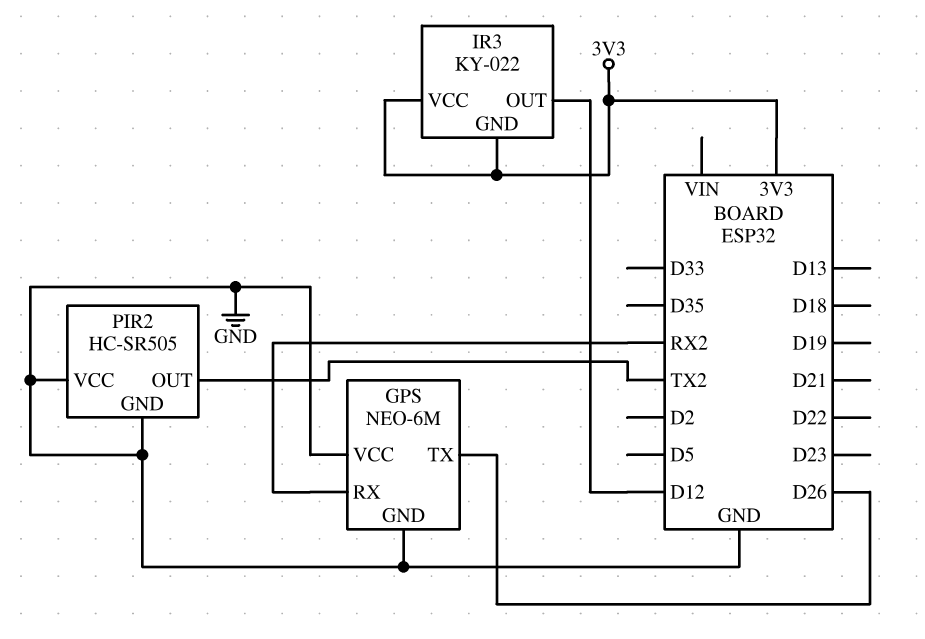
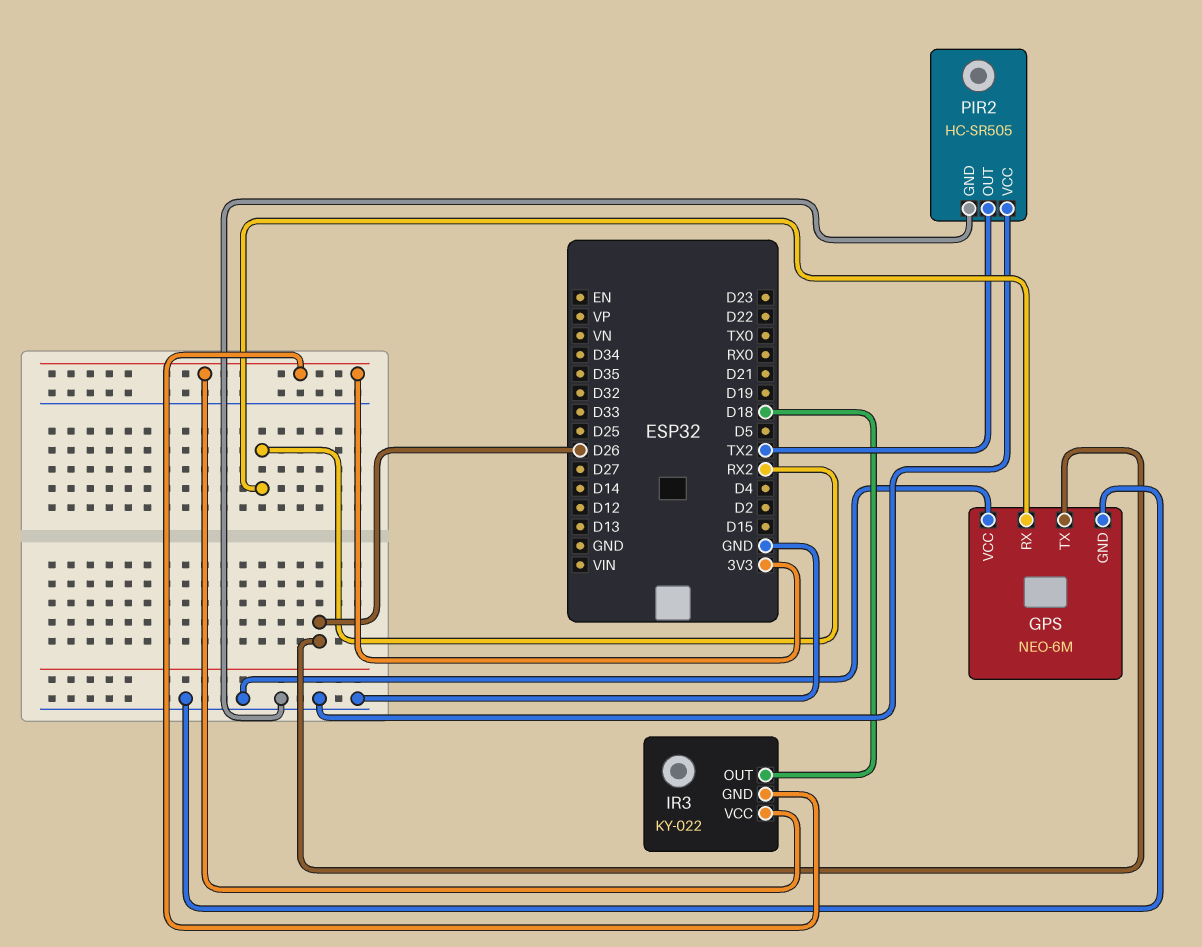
IR3 pin OUT: D12 -> D18

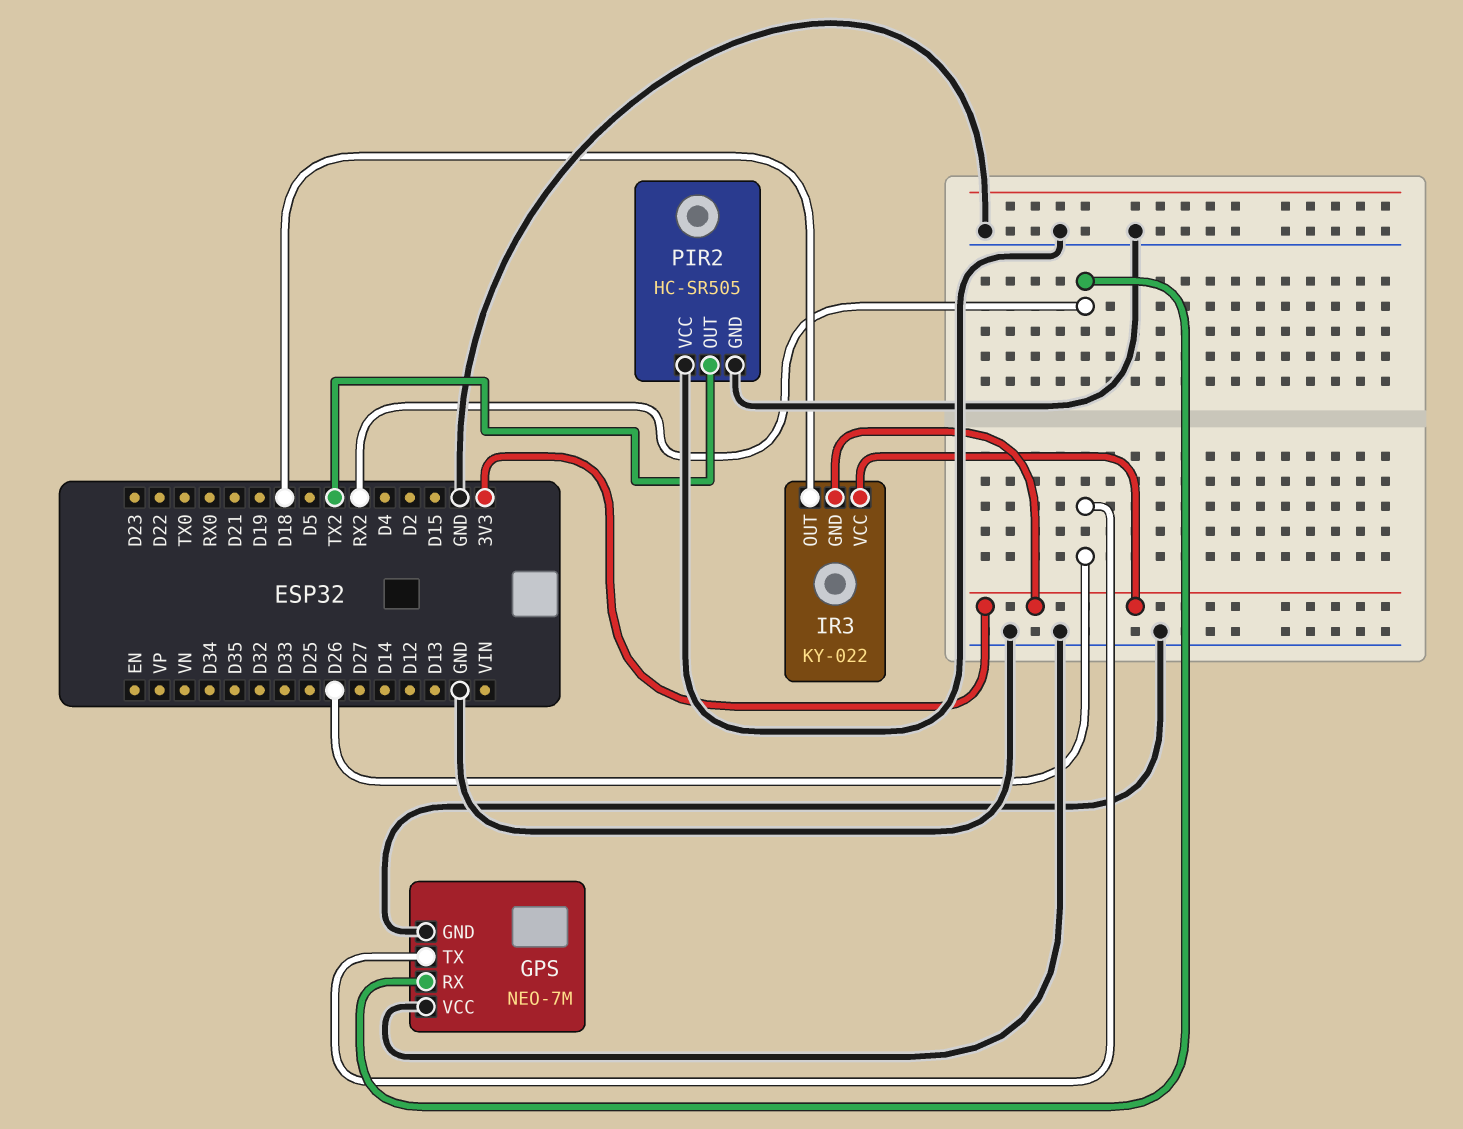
GPS: NEO-6M -> NEO-7M

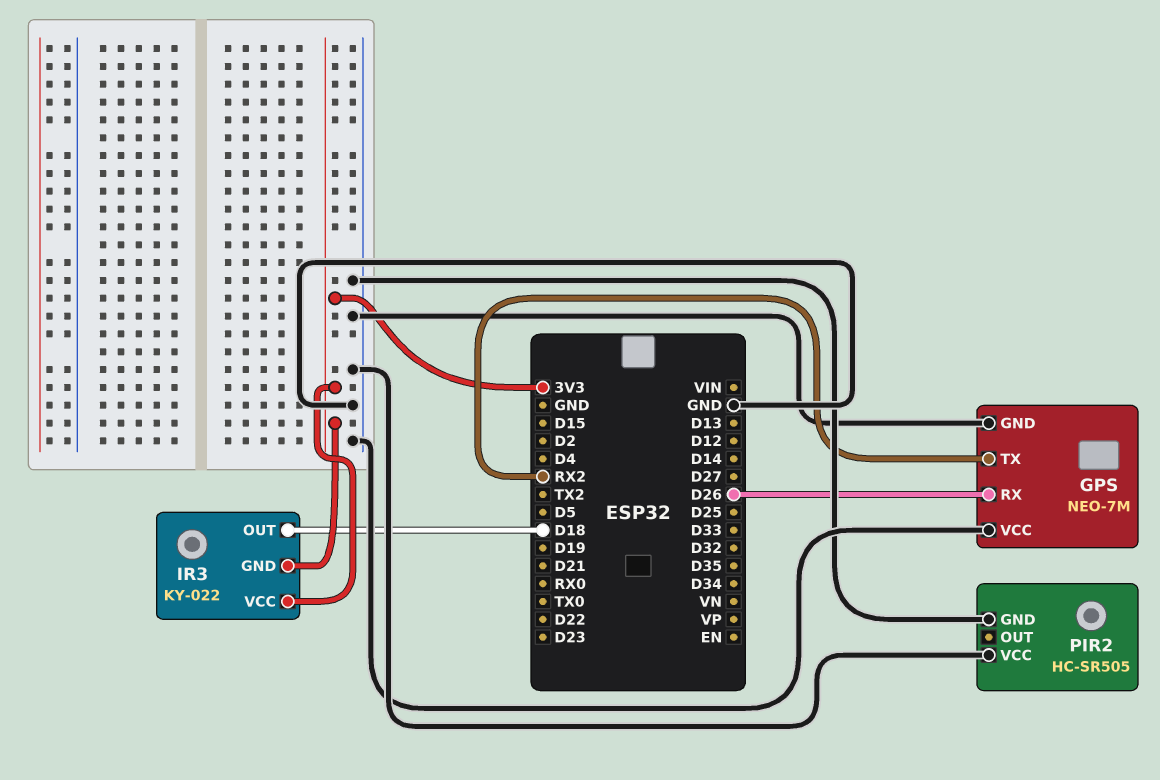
GPS pin RX: RX2 -> D26
GPS pin TX: D26 -> RX2
PIR2 pin OUT: TX2 -> none

